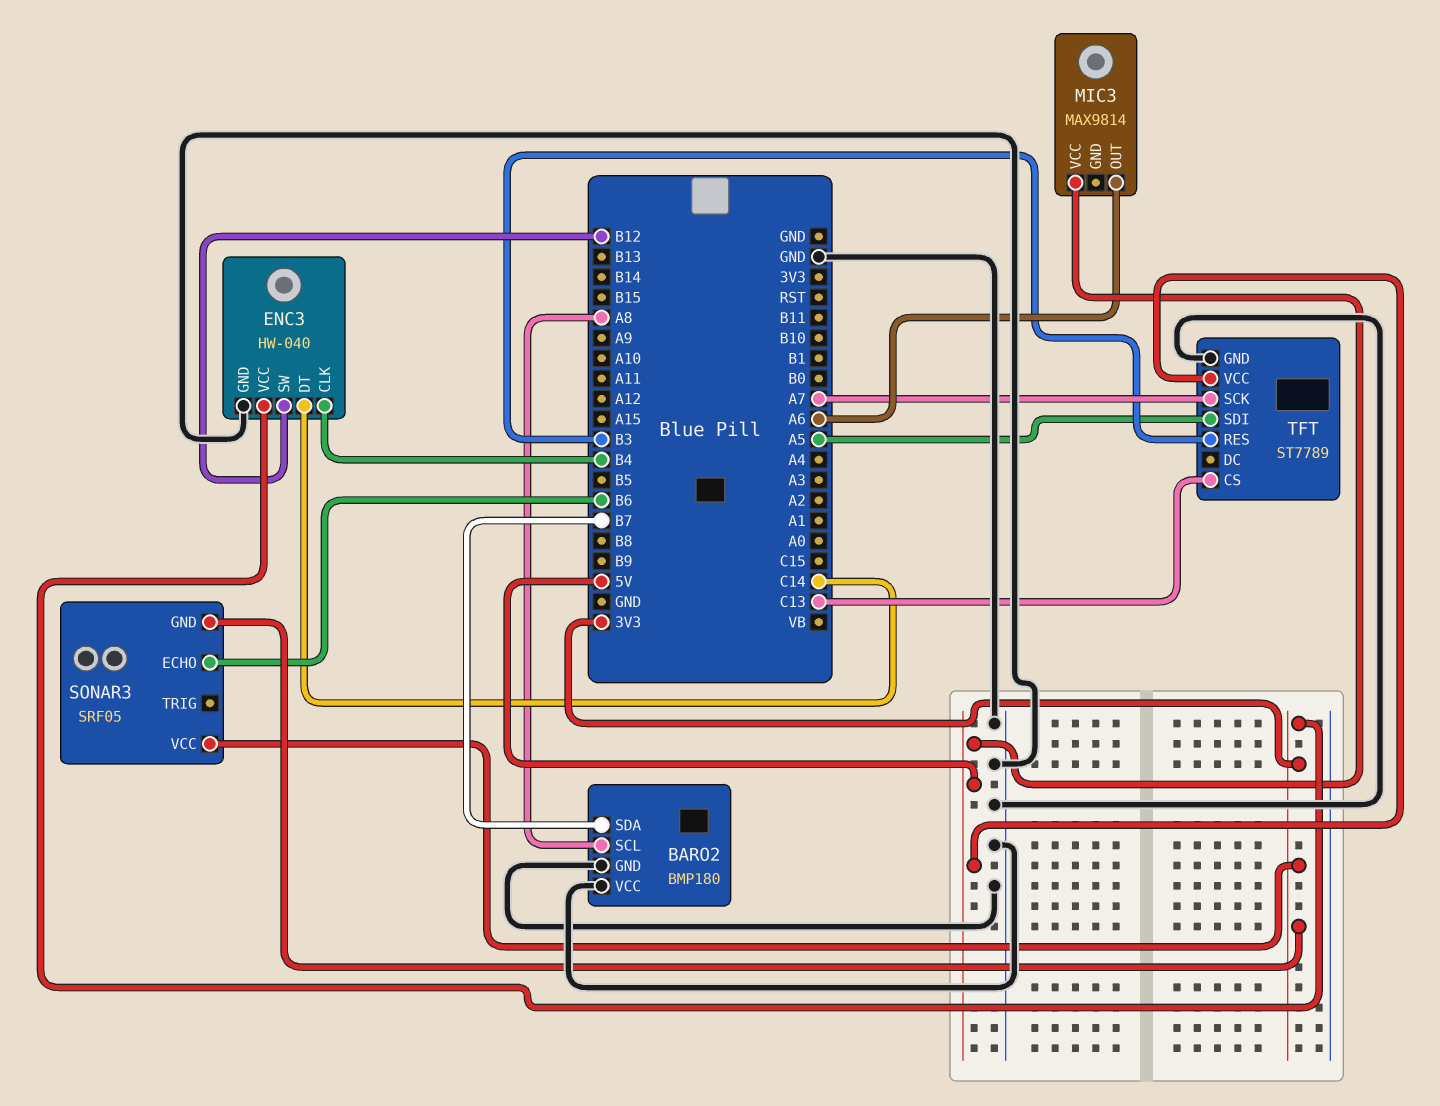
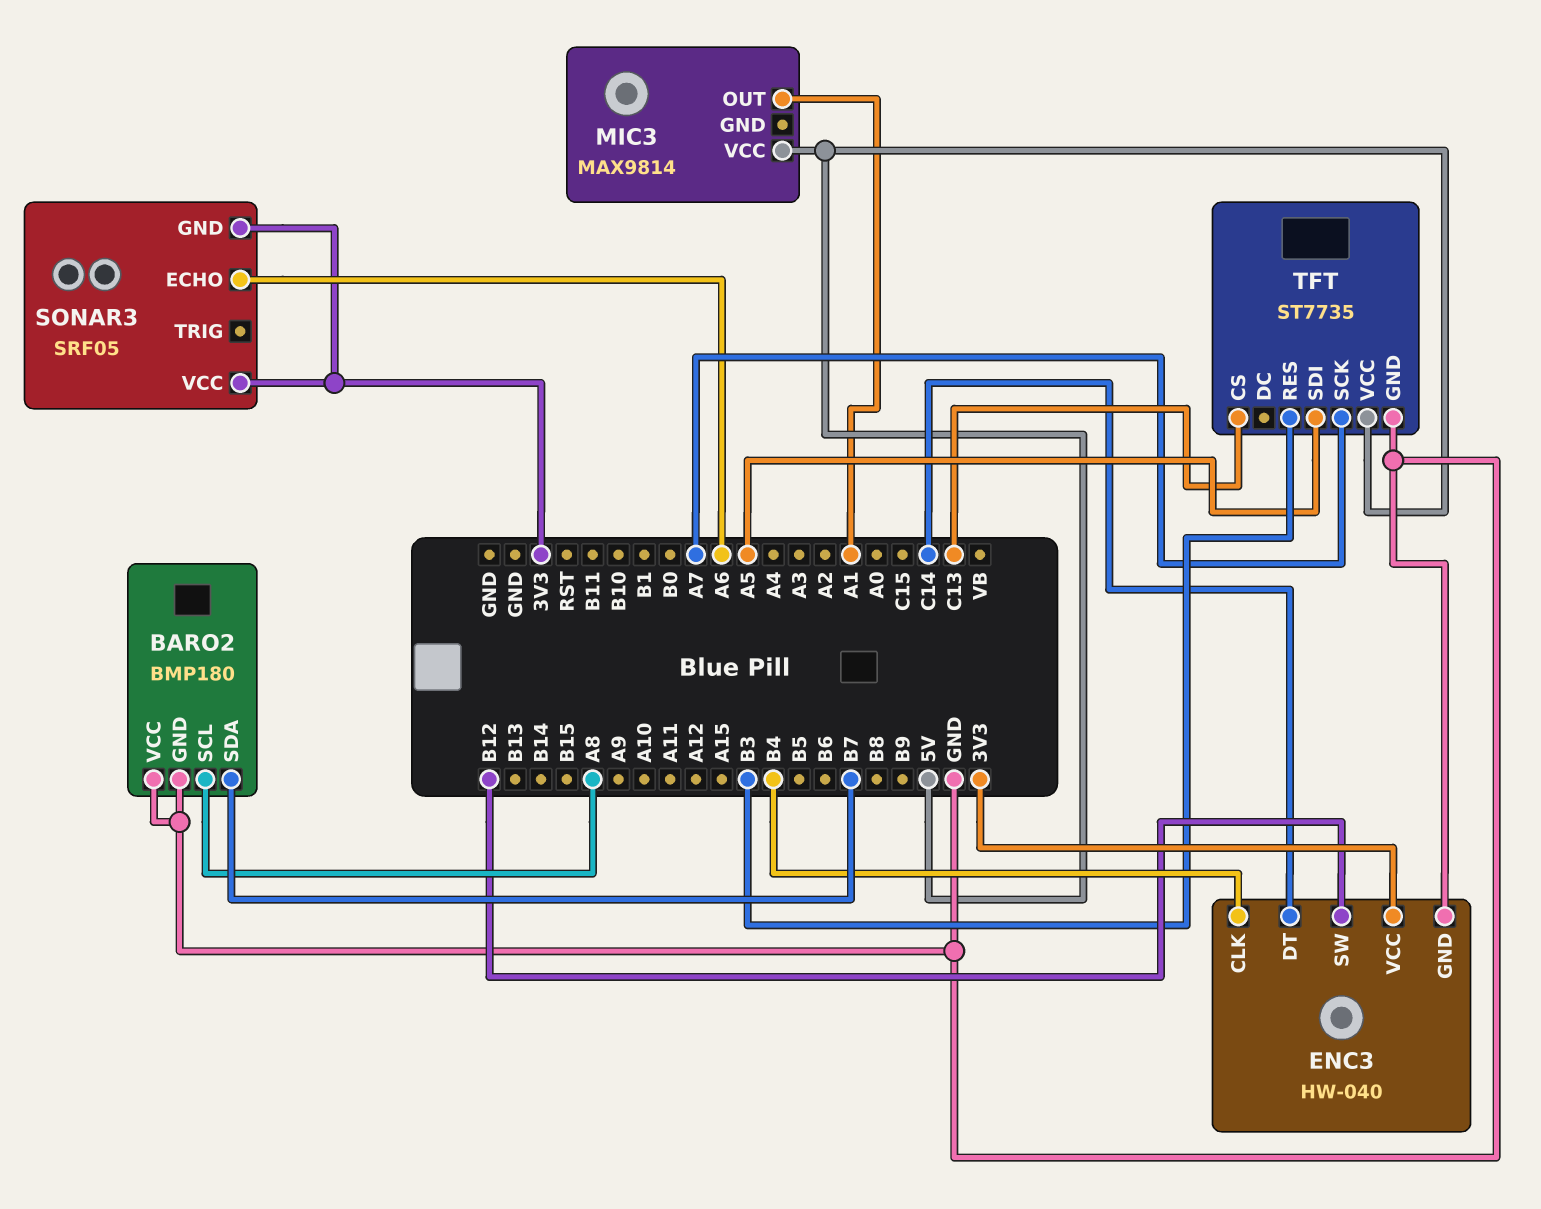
MIC3 pin OUT: A6 -> A1
SONAR3 pin ECHO: B6 -> A6
TFT: ST7789 -> ST7735

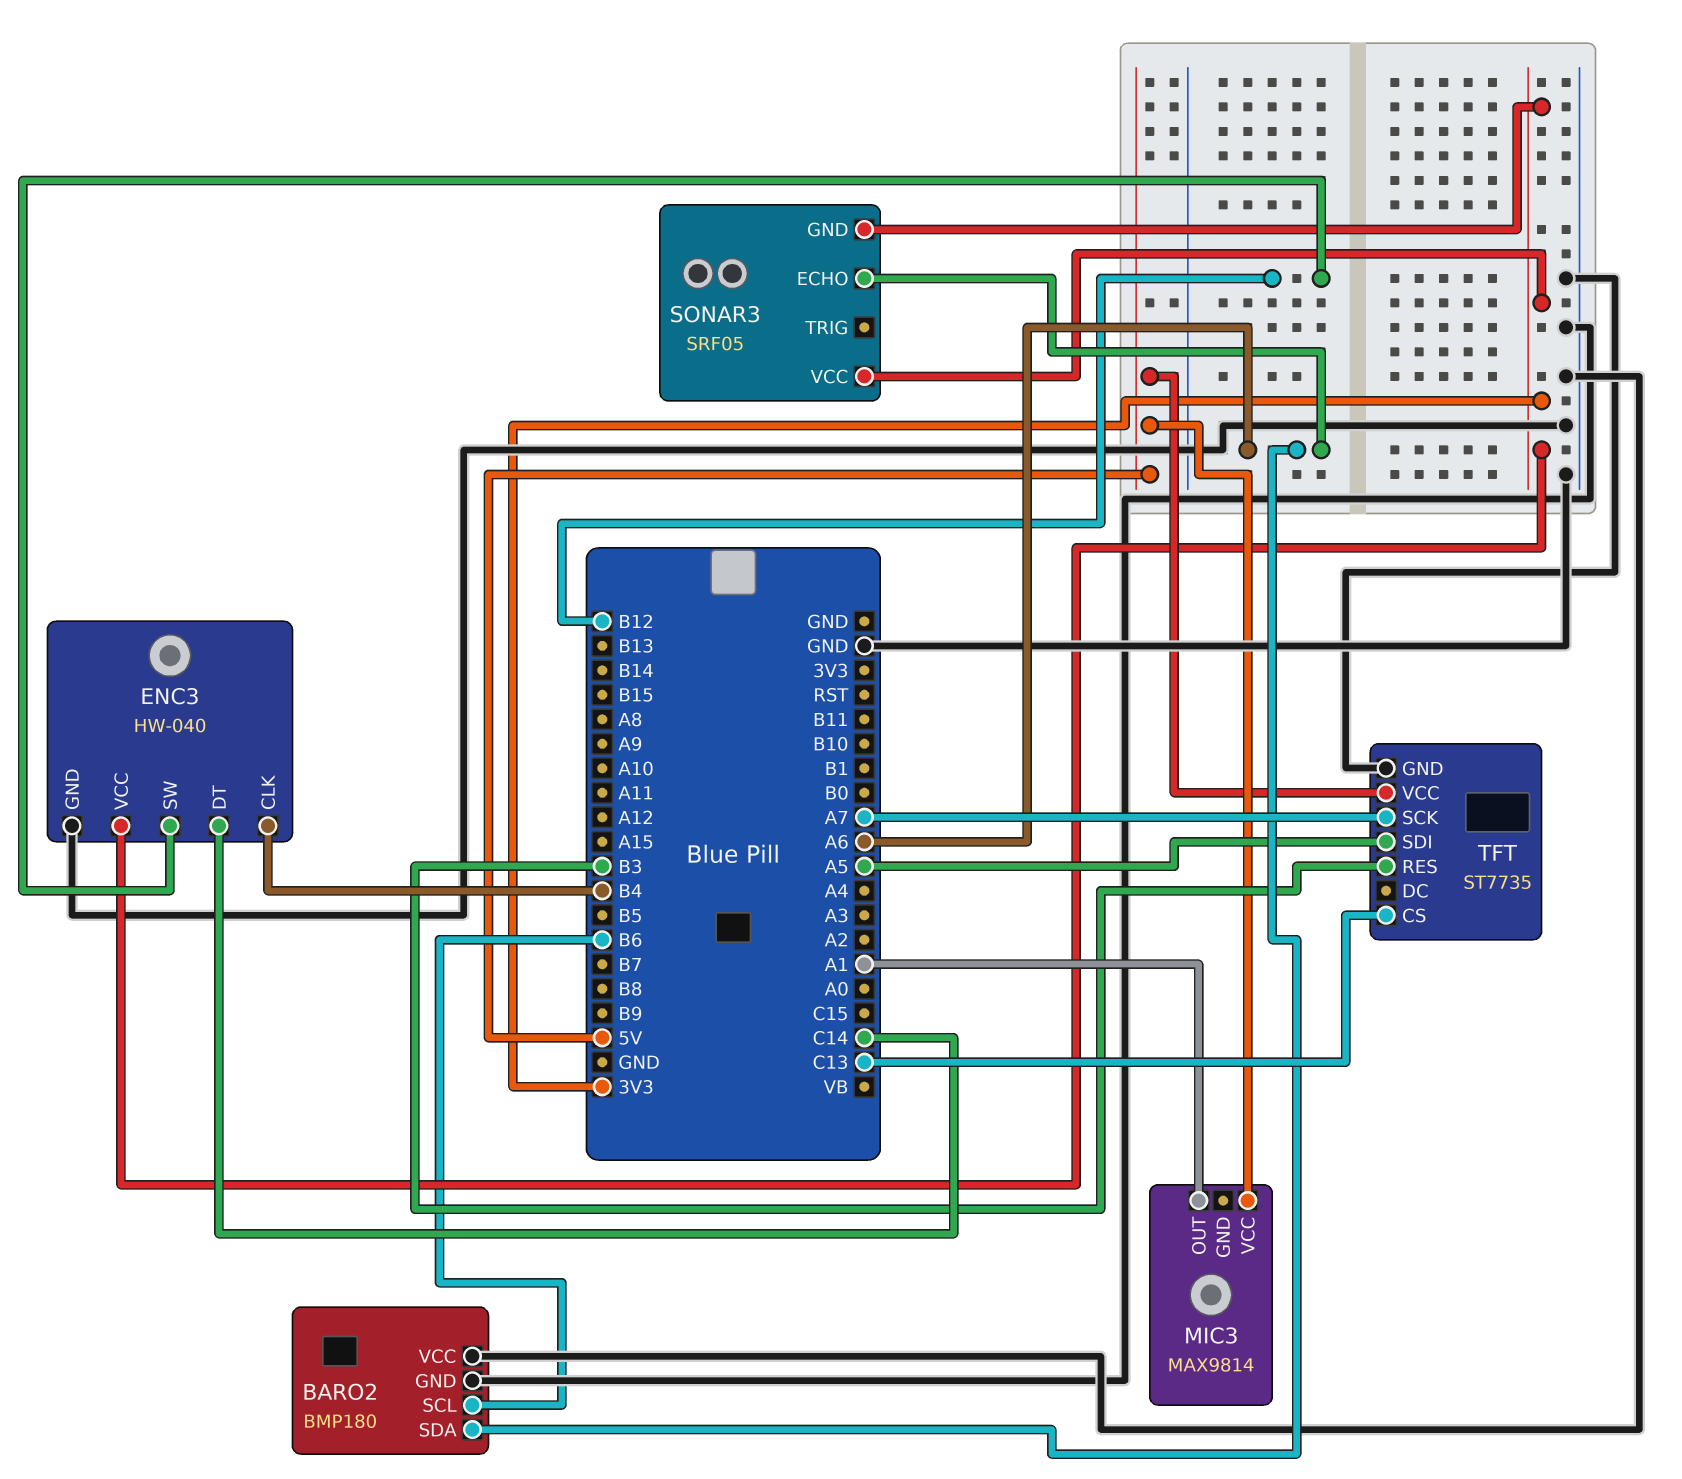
BARO2 pin SCL: A8 -> B6
BARO2 pin SDA: B7 -> A6

